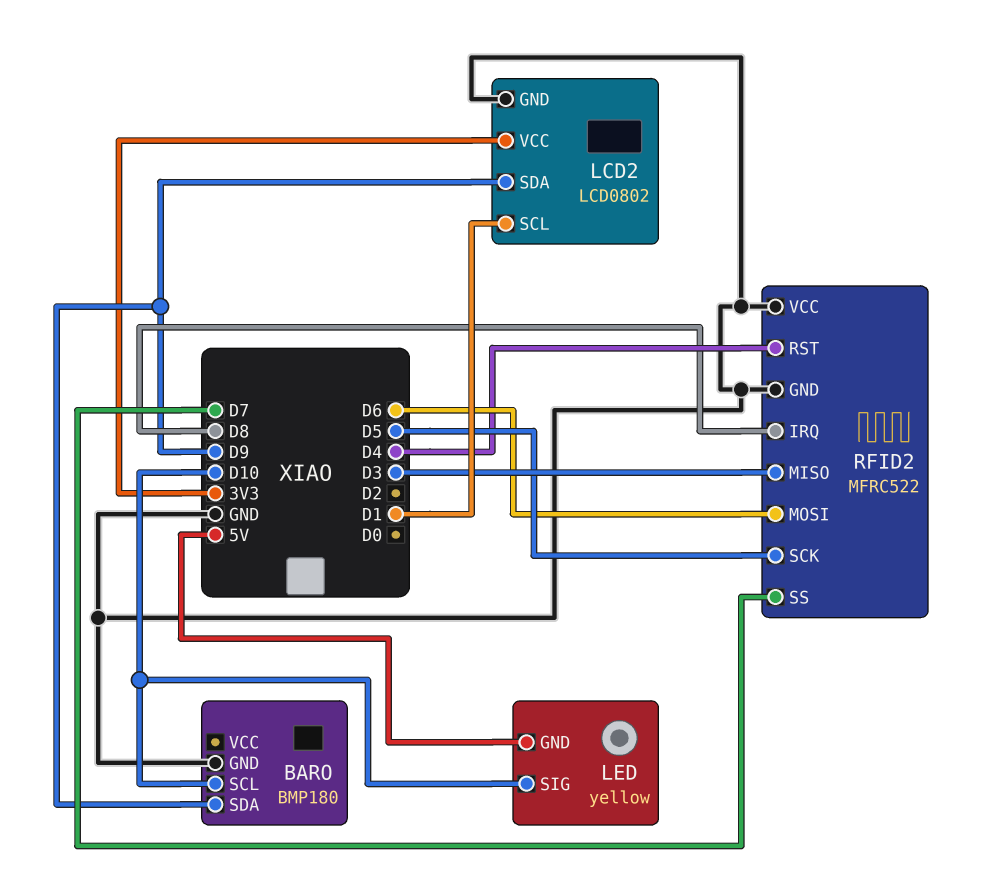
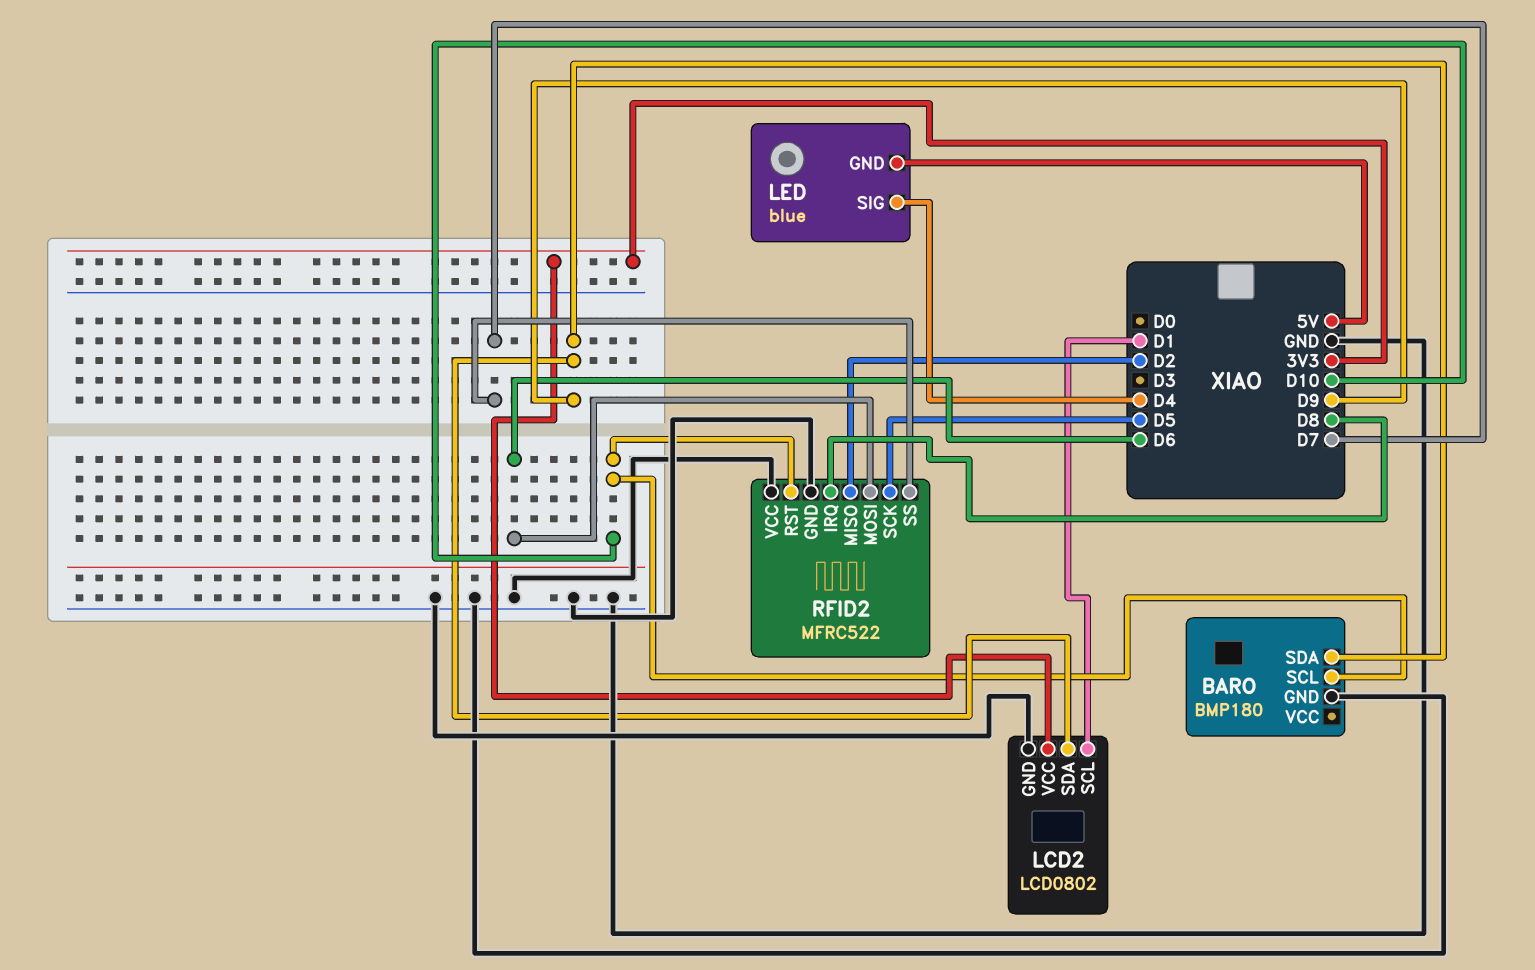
LED: yellow -> blue
LED pin SIG: D10 -> D4
RFID2 pin MISO: D3 -> D2
RFID2 pin RST: D4 -> D10

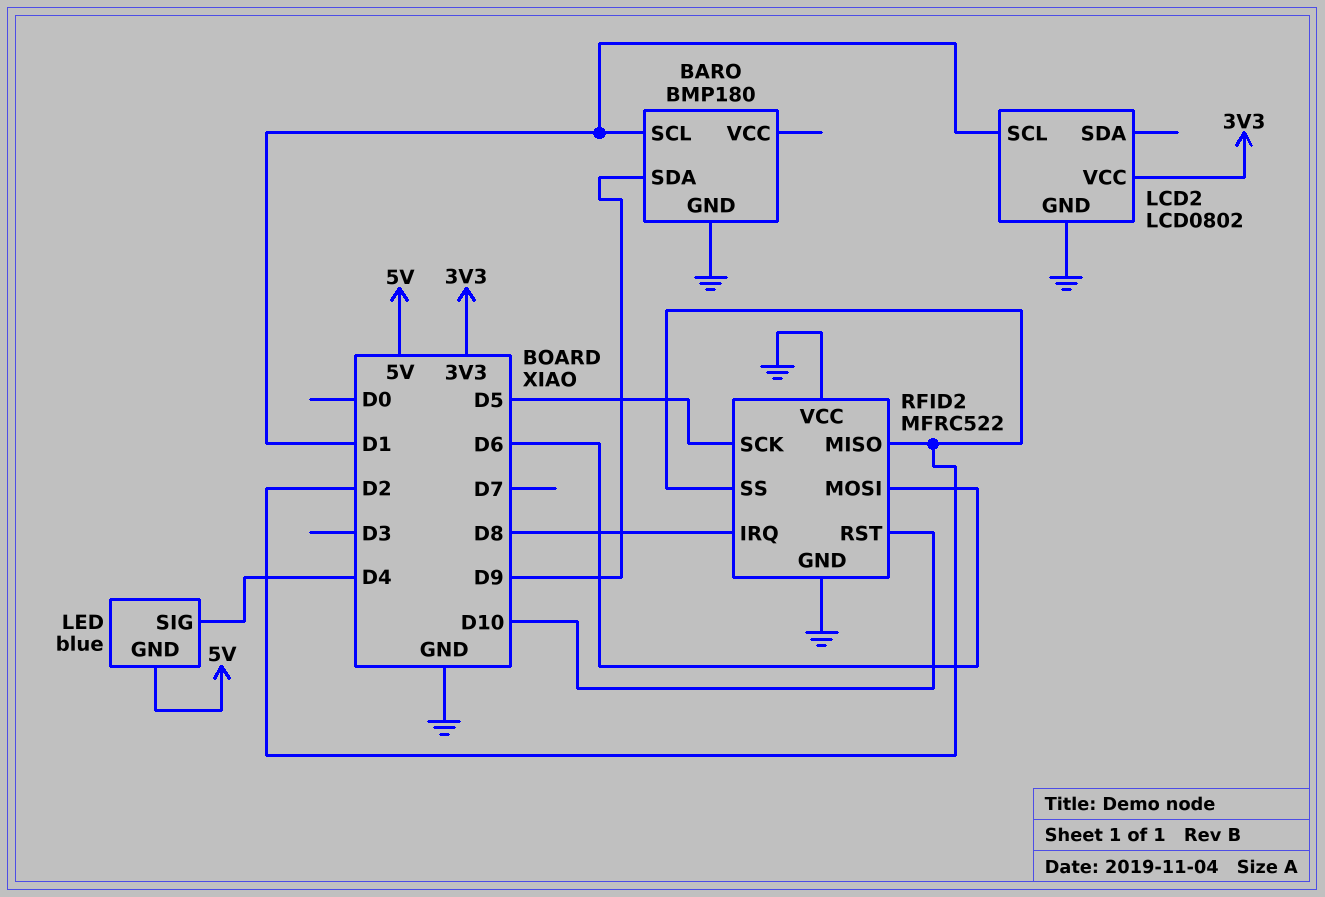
BARO pin SCL: D10 -> D1
LCD2 pin SDA: D9 -> none
RFID2 pin SS: D7 -> D2

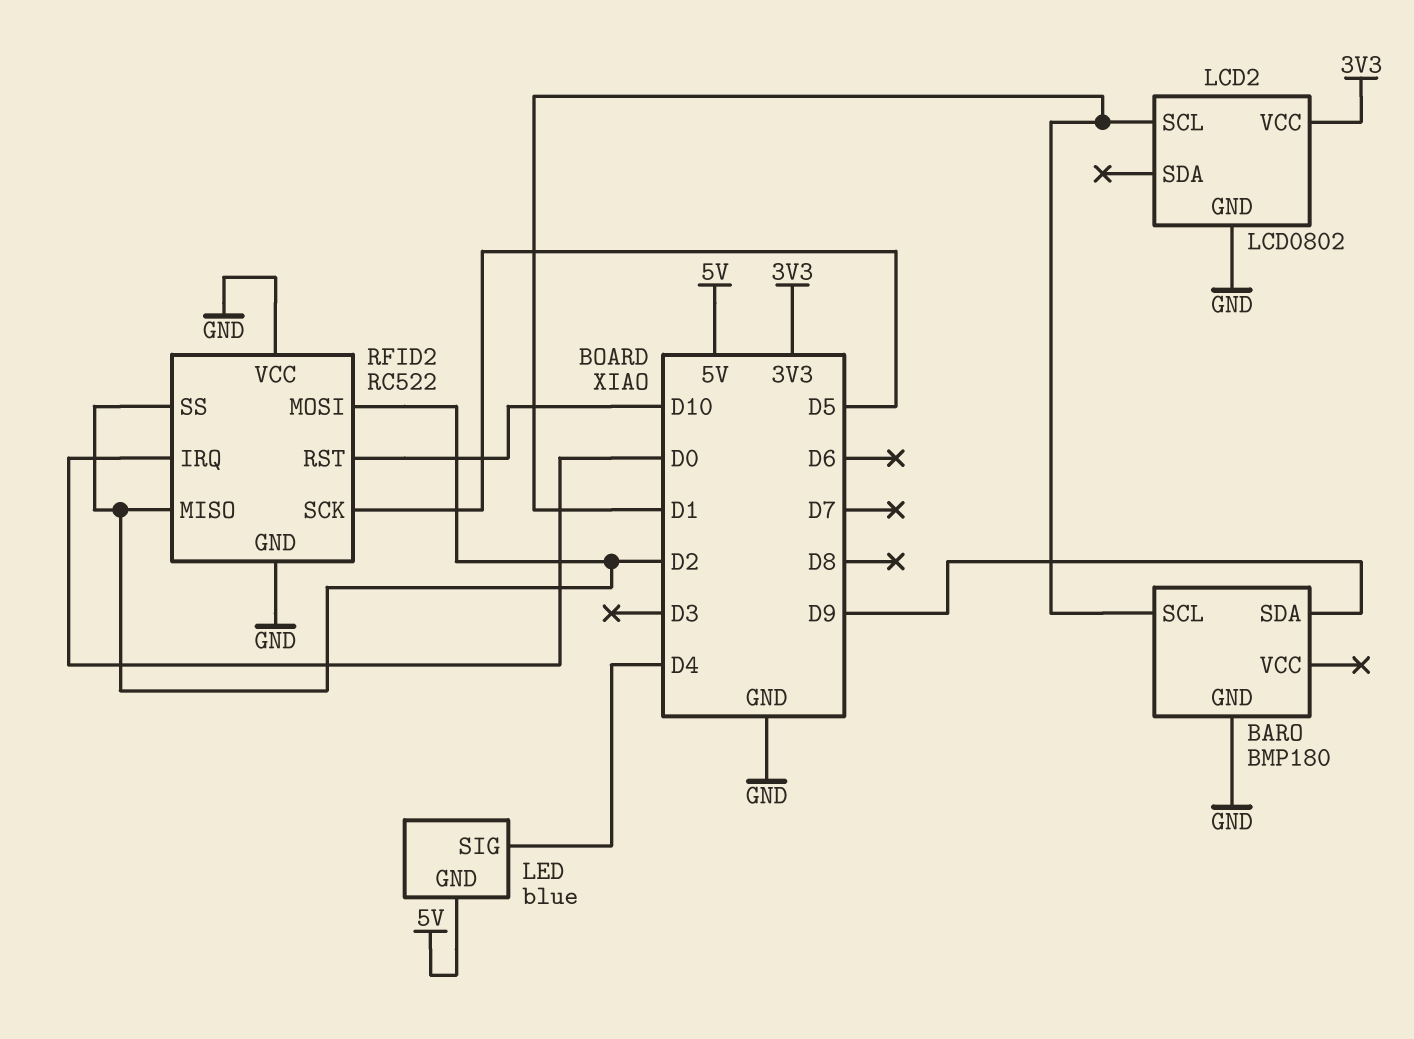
RFID2: MFRC522 -> RC522
RFID2 pin IRQ: D8 -> D0
RFID2 pin MOSI: D6 -> D2

